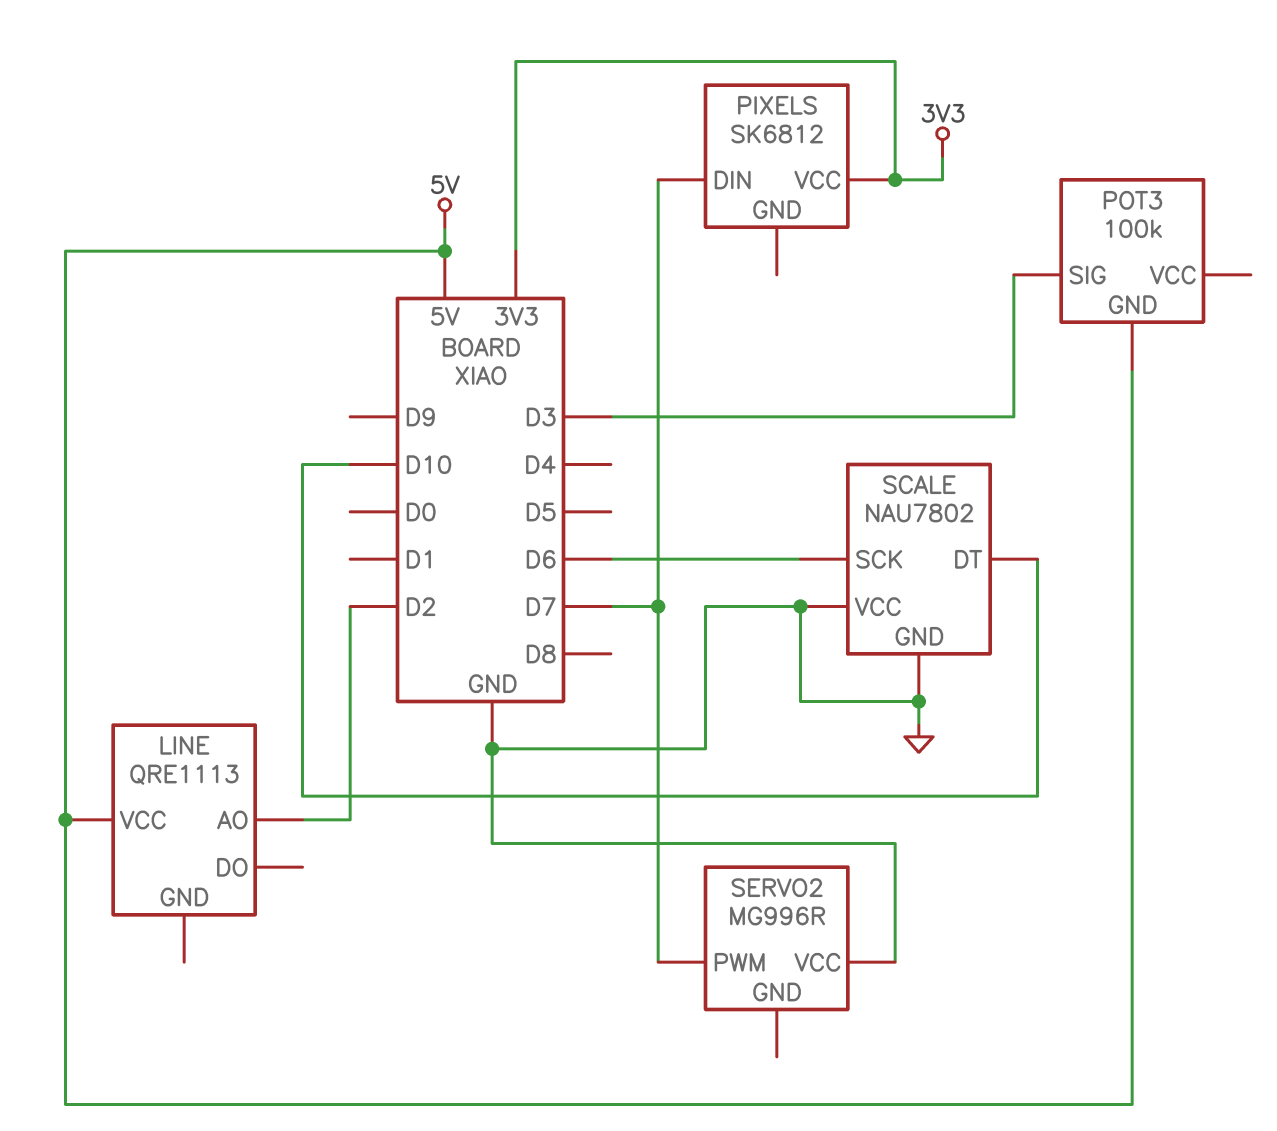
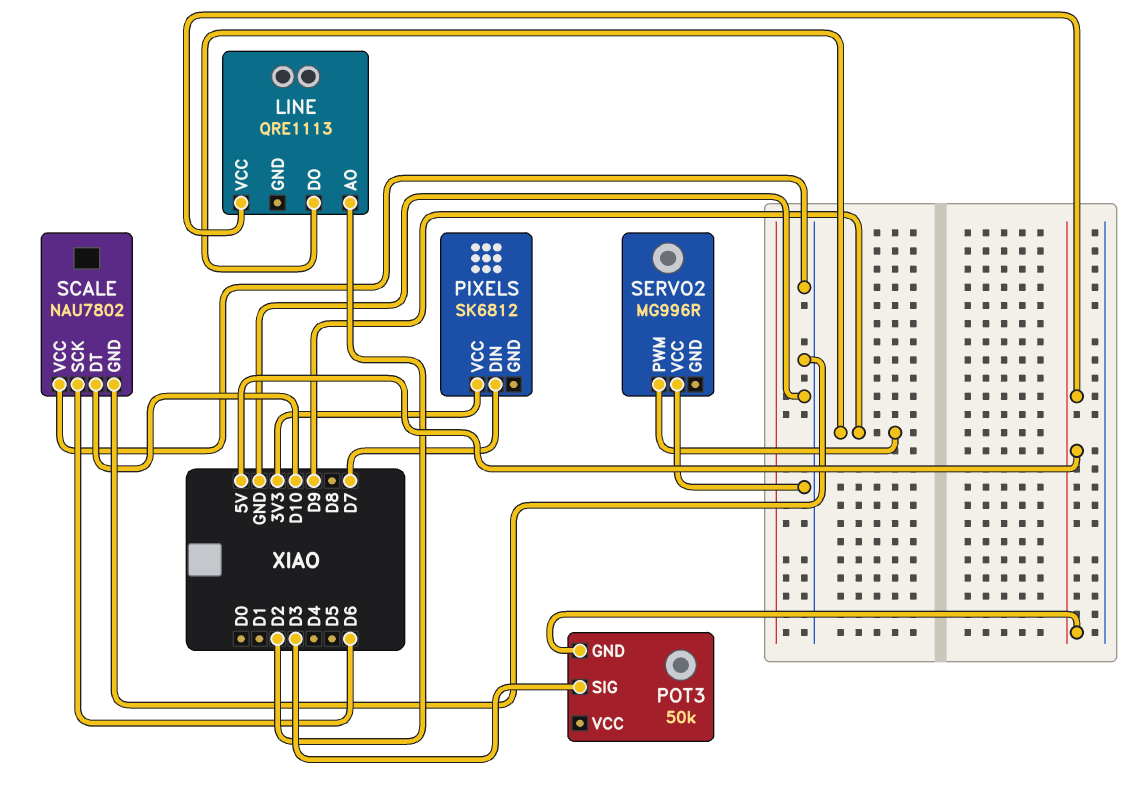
LINE pin DO: none -> D9
POT3: 100k -> 50k
SERVO2 pin PWM: D7 -> D9

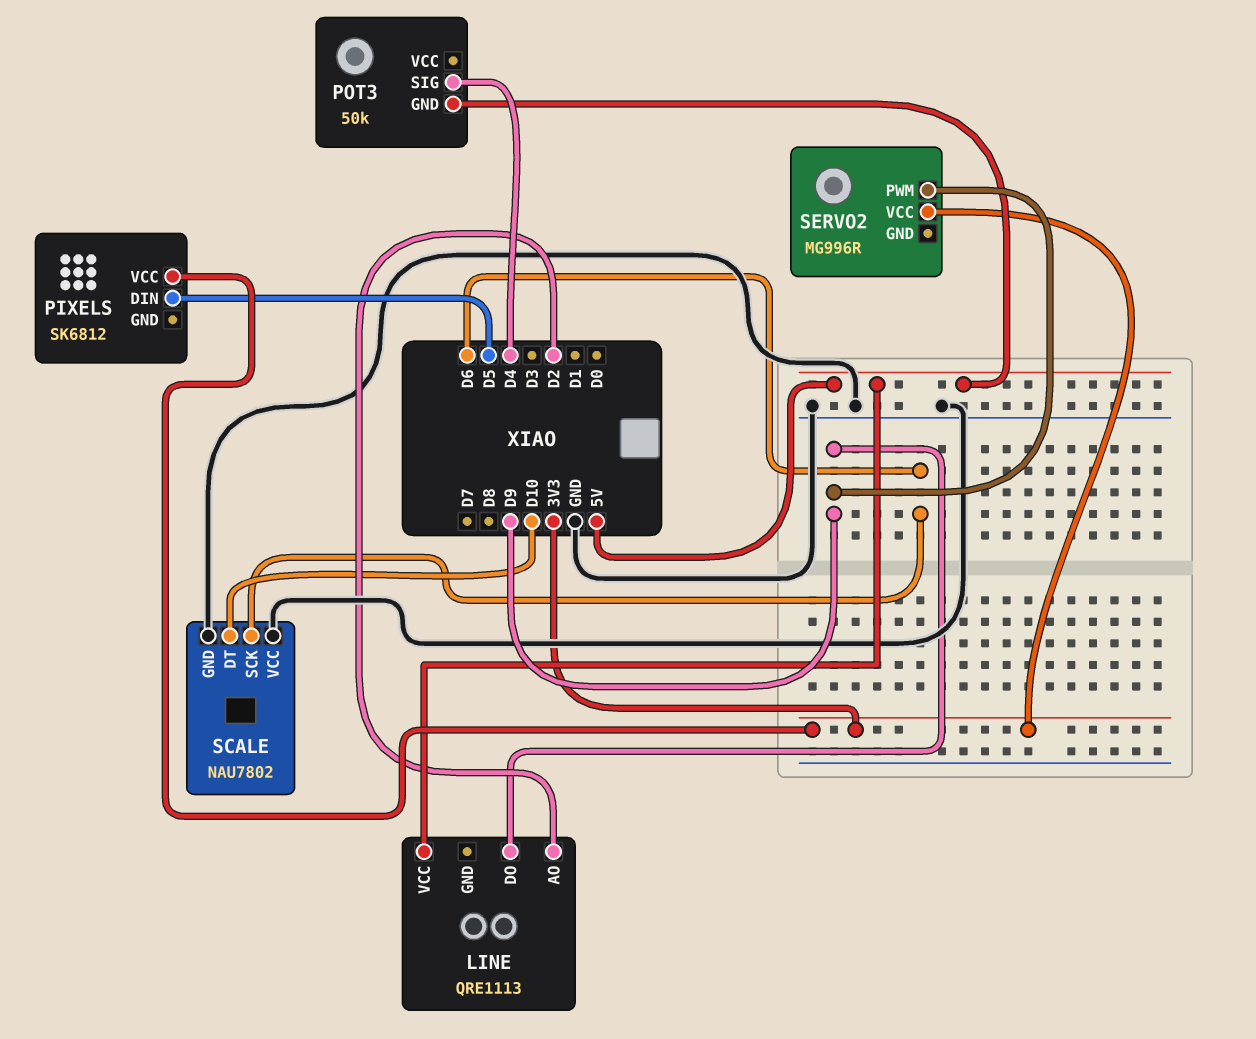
PIXELS pin DIN: D7 -> D5
POT3 pin SIG: D3 -> D4
SERVO2 pin VCC: GND -> 3V3

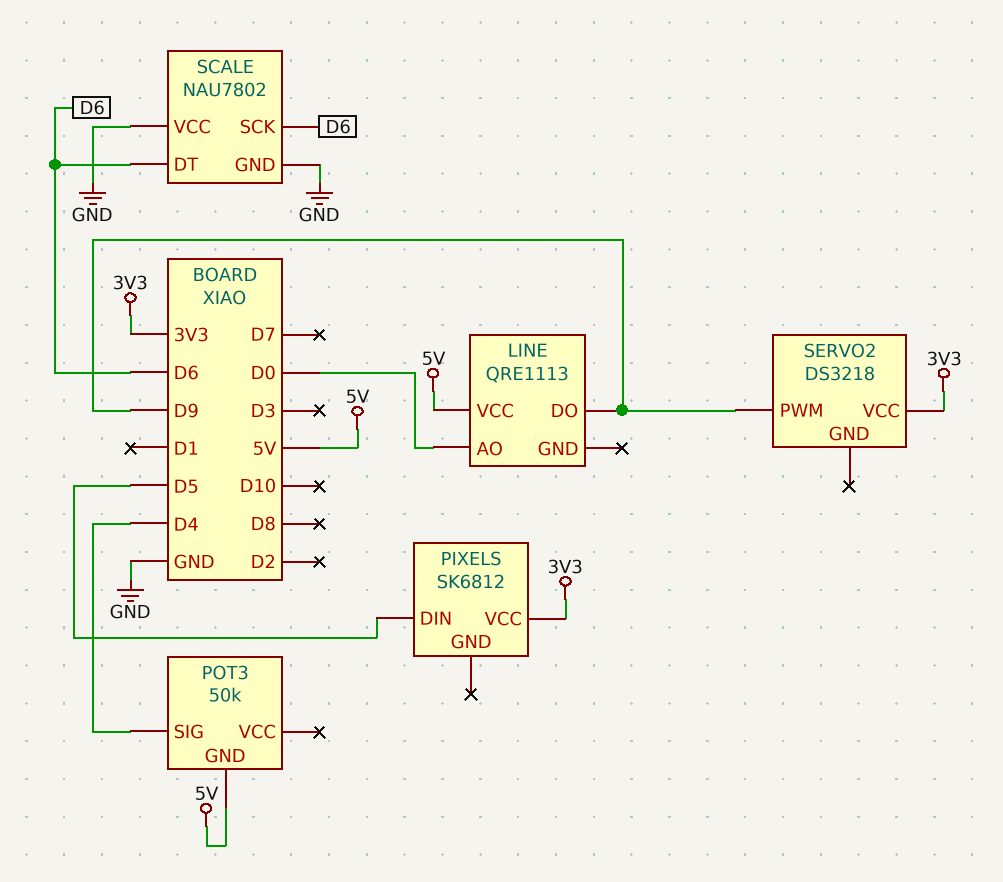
LINE pin AO: D2 -> D0
SCALE pin DT: D10 -> D6
SERVO2: MG996R -> DS3218

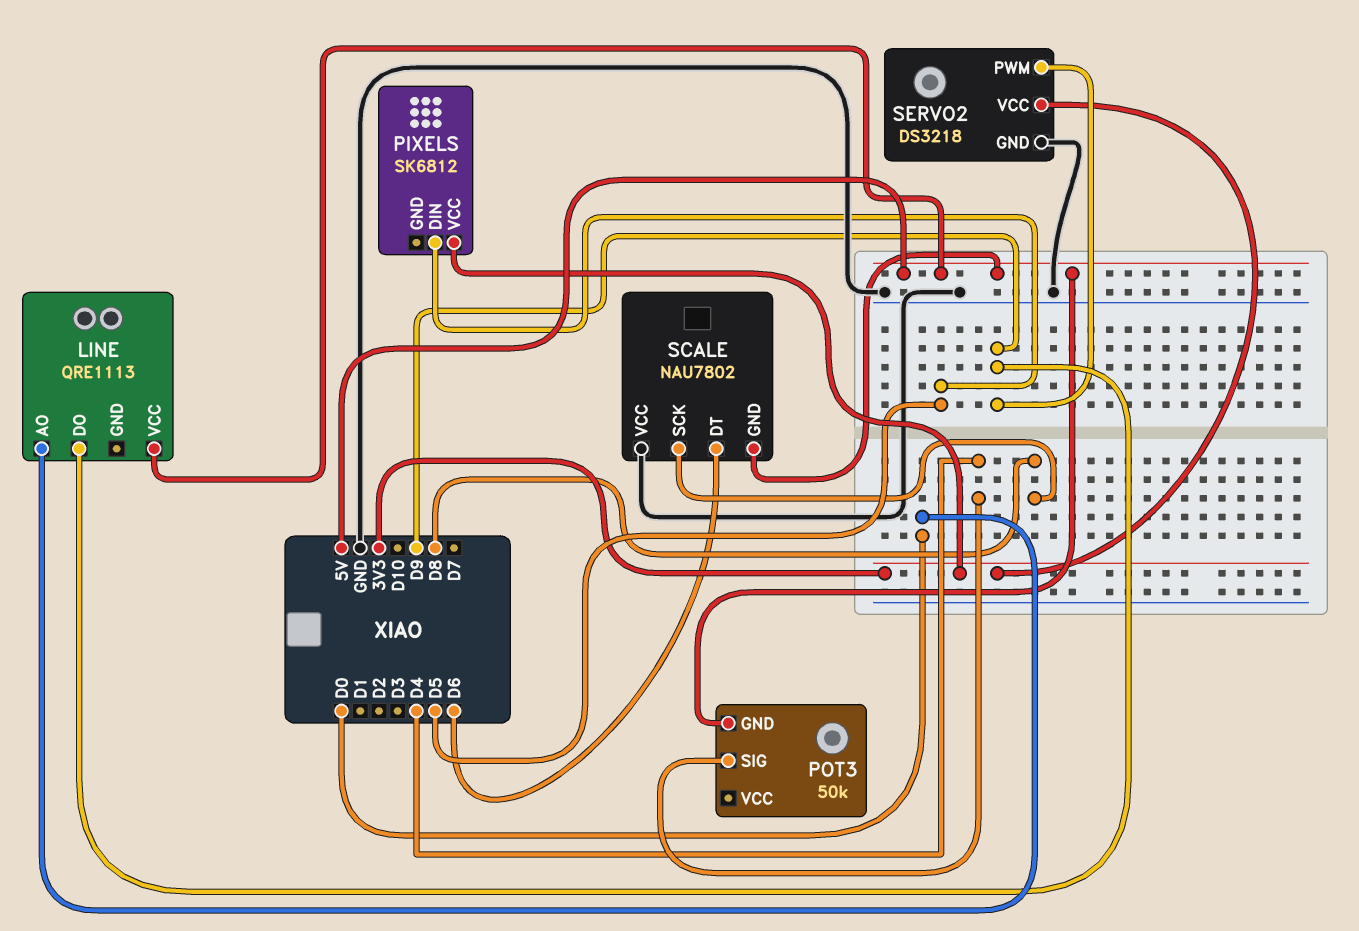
SCALE pin GND: GND -> 5V
SCALE pin SCK: D6 -> D8
SERVO2 pin GND: none -> GND

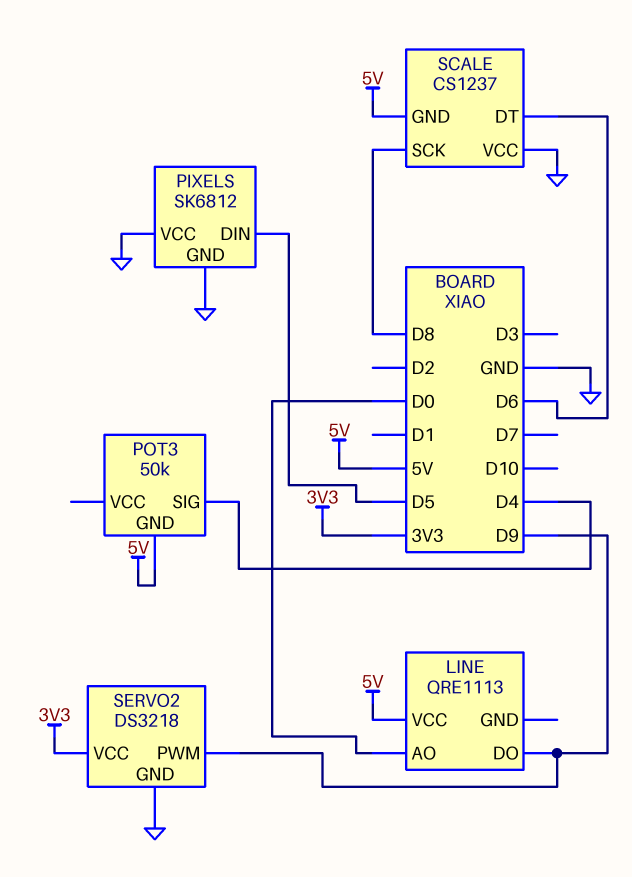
PIXELS pin GND: none -> GND
PIXELS pin VCC: 3V3 -> GND
SCALE: NAU7802 -> CS1237

